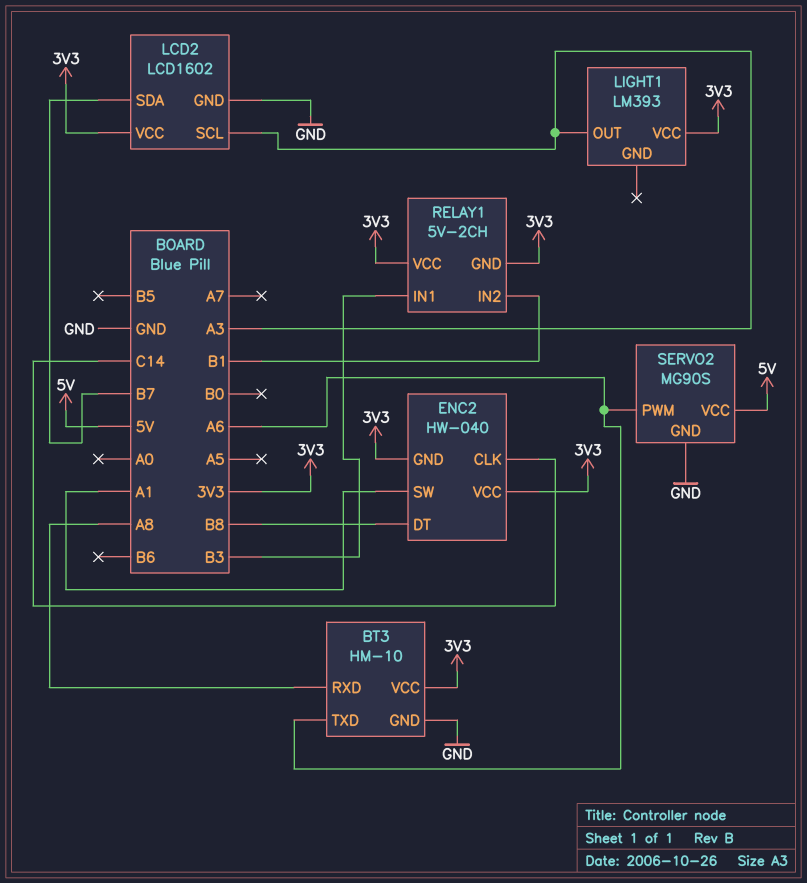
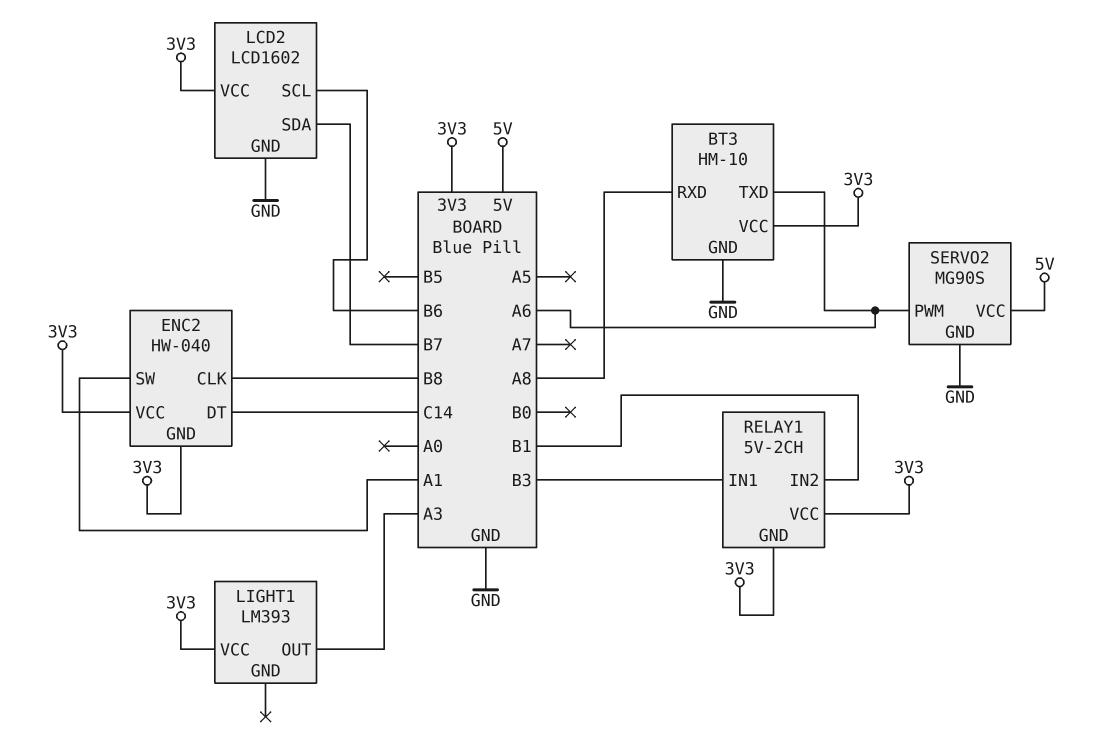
ENC2 pin CLK: C14 -> B8
ENC2 pin DT: B8 -> C14
LCD2 pin SCL: A3 -> B6

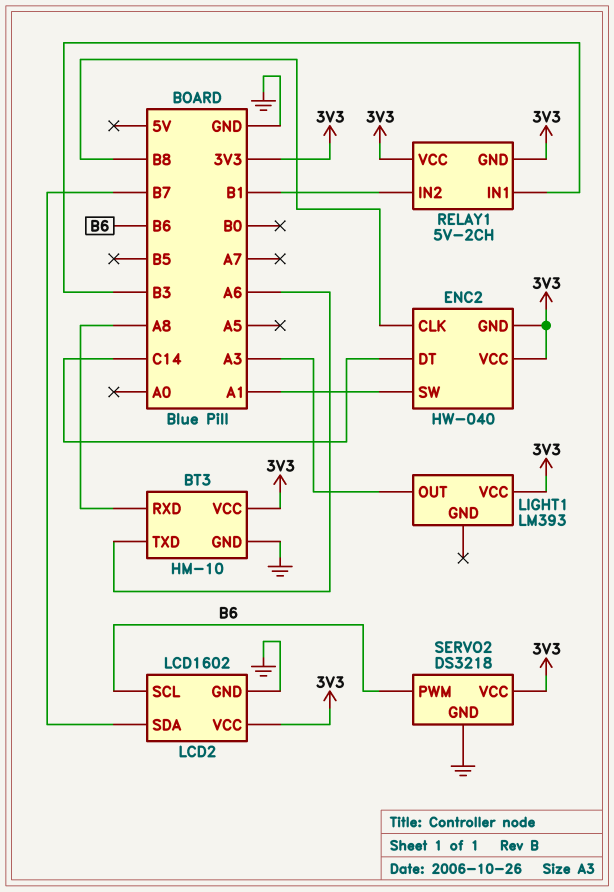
SERVO2: MG90S -> DS3218
SERVO2 pin PWM: A6 -> B6
SERVO2 pin VCC: 5V -> 3V3

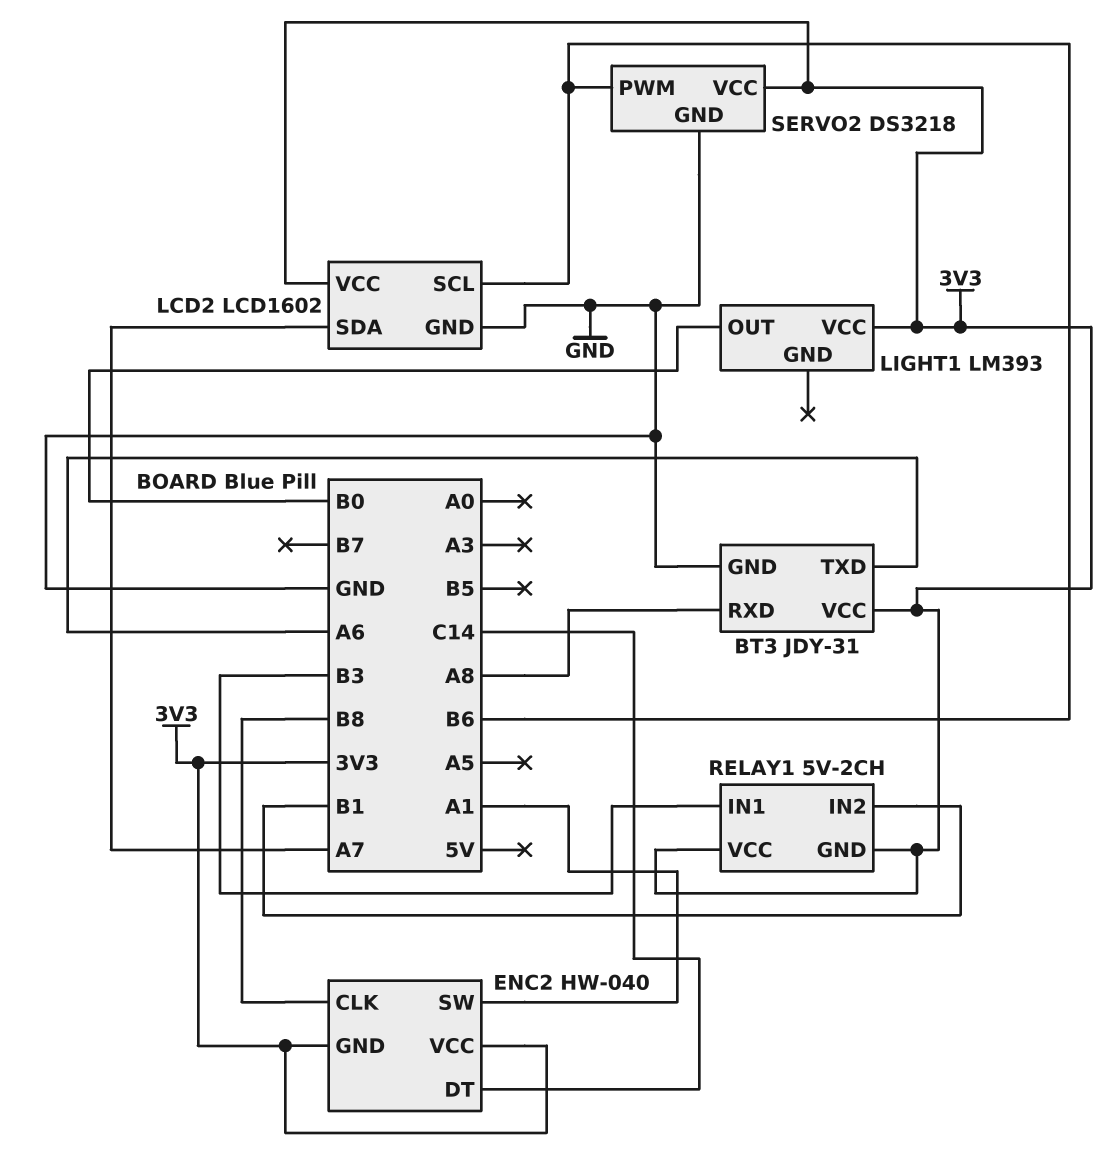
BT3: HM-10 -> JDY-31
LCD2 pin SDA: B7 -> A7
LIGHT1 pin OUT: A3 -> B0

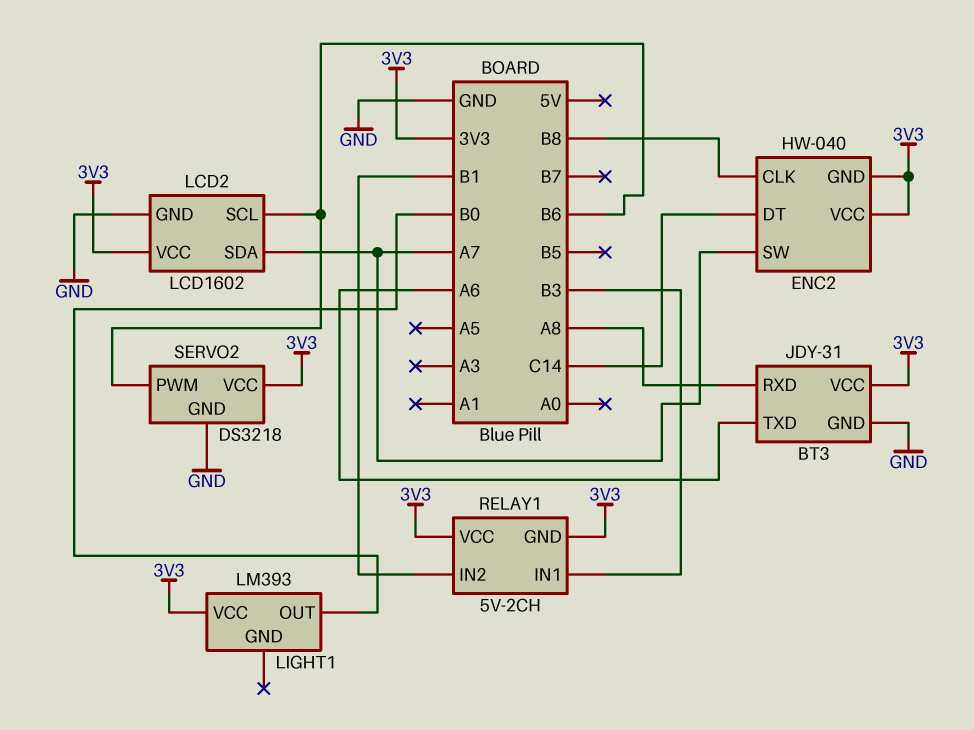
ENC2 pin SW: A1 -> A7

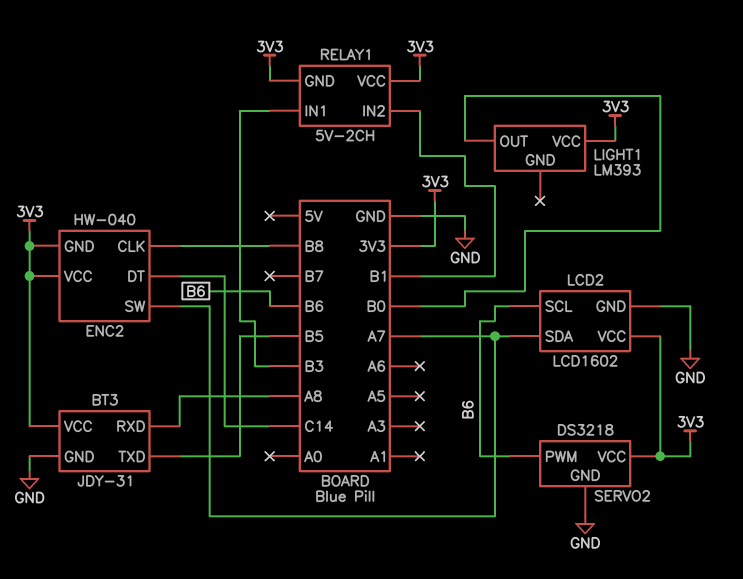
BT3 pin TXD: A6 -> B5

